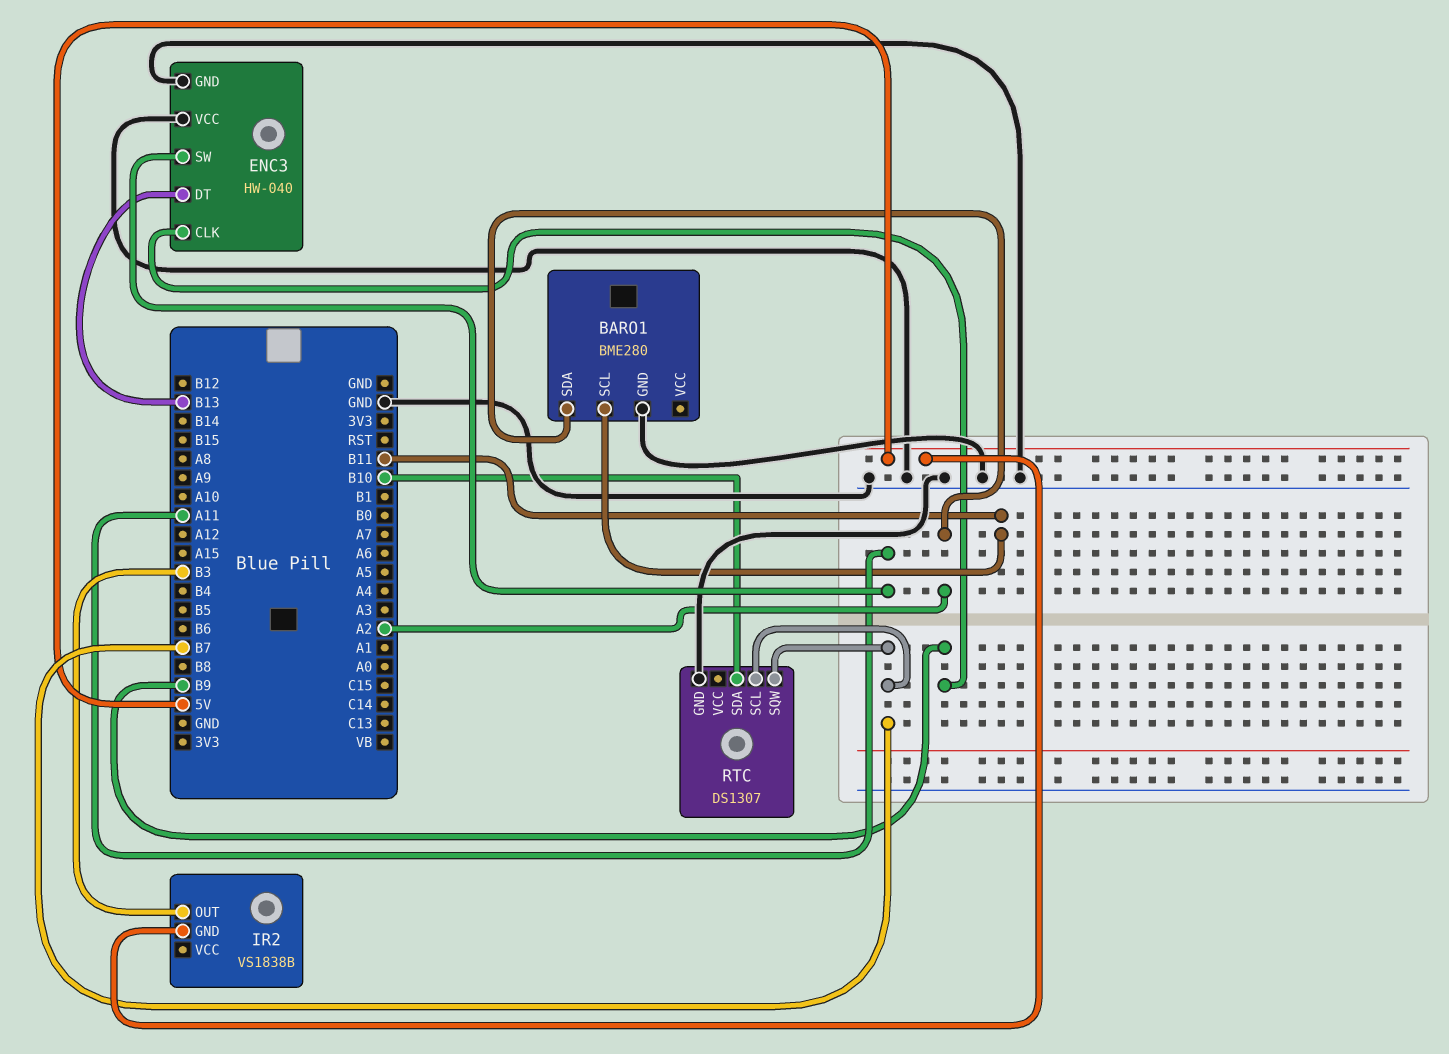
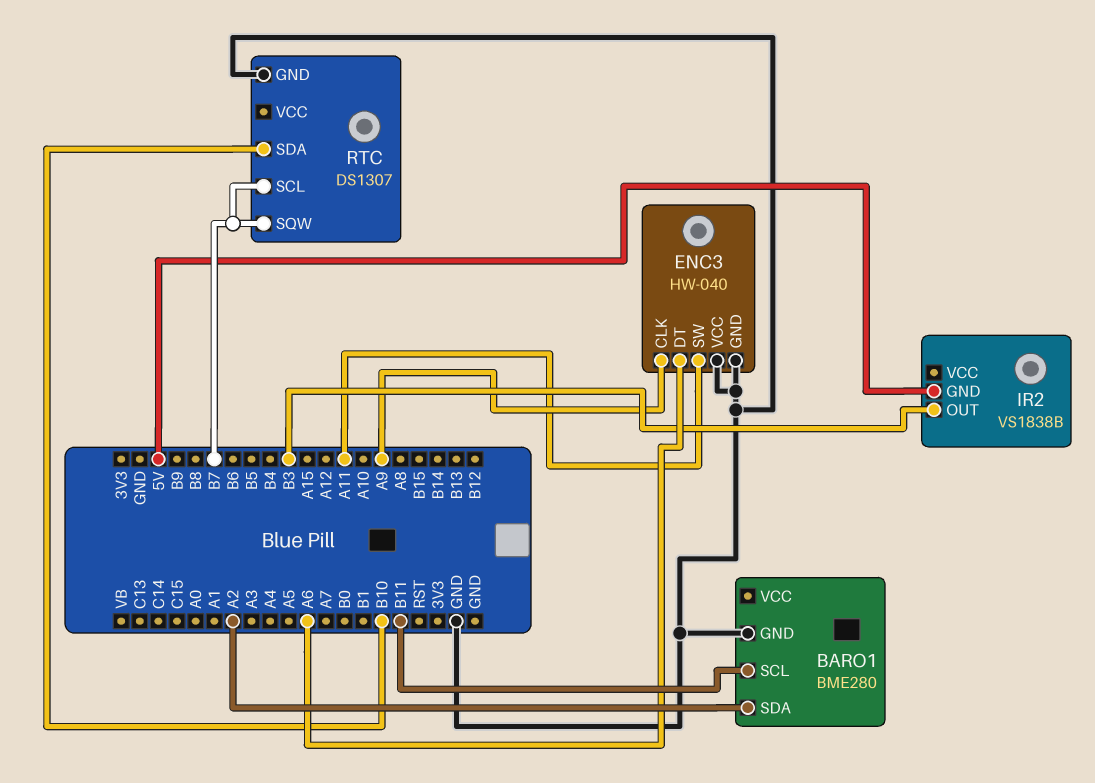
ENC3 pin CLK: B9 -> A9
ENC3 pin DT: B13 -> A6

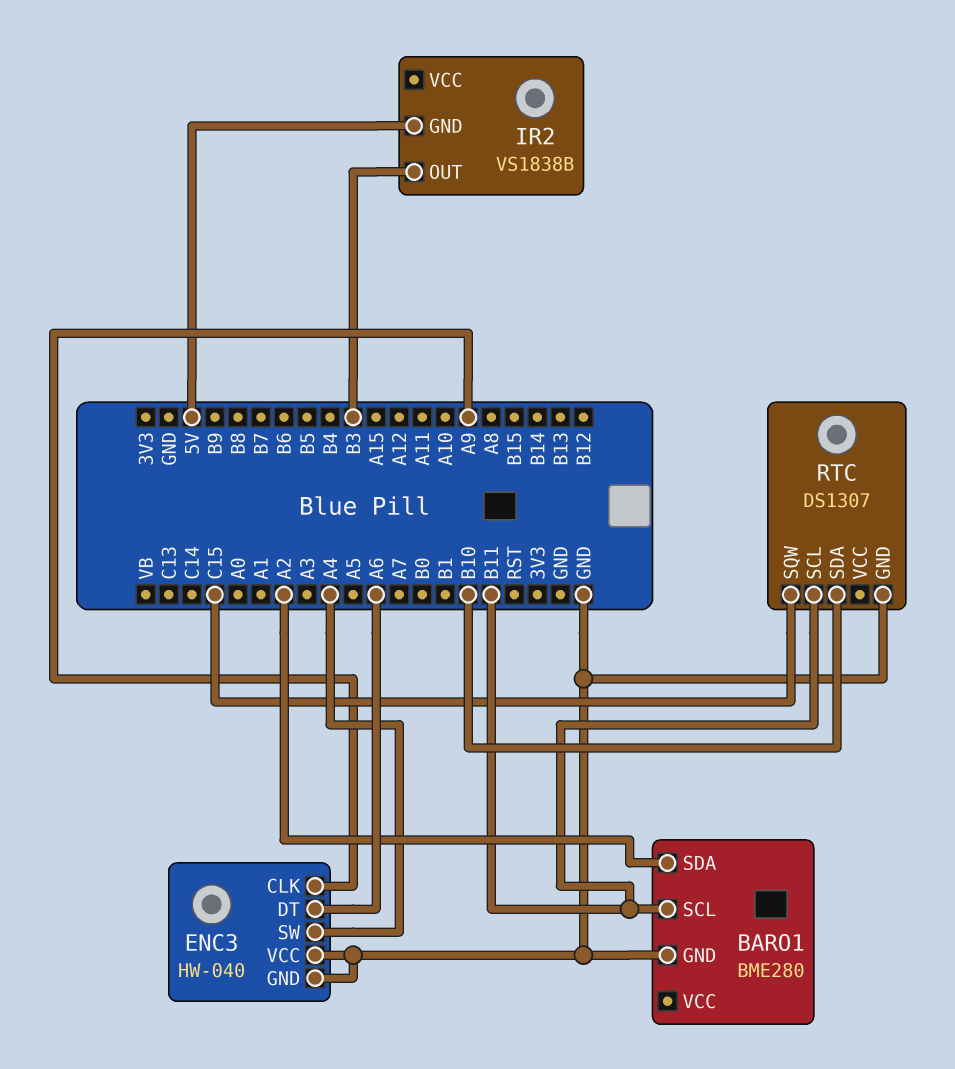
ENC3 pin SW: A11 -> A4
RTC pin SCL: B7 -> B11
RTC pin SQW: B7 -> C15

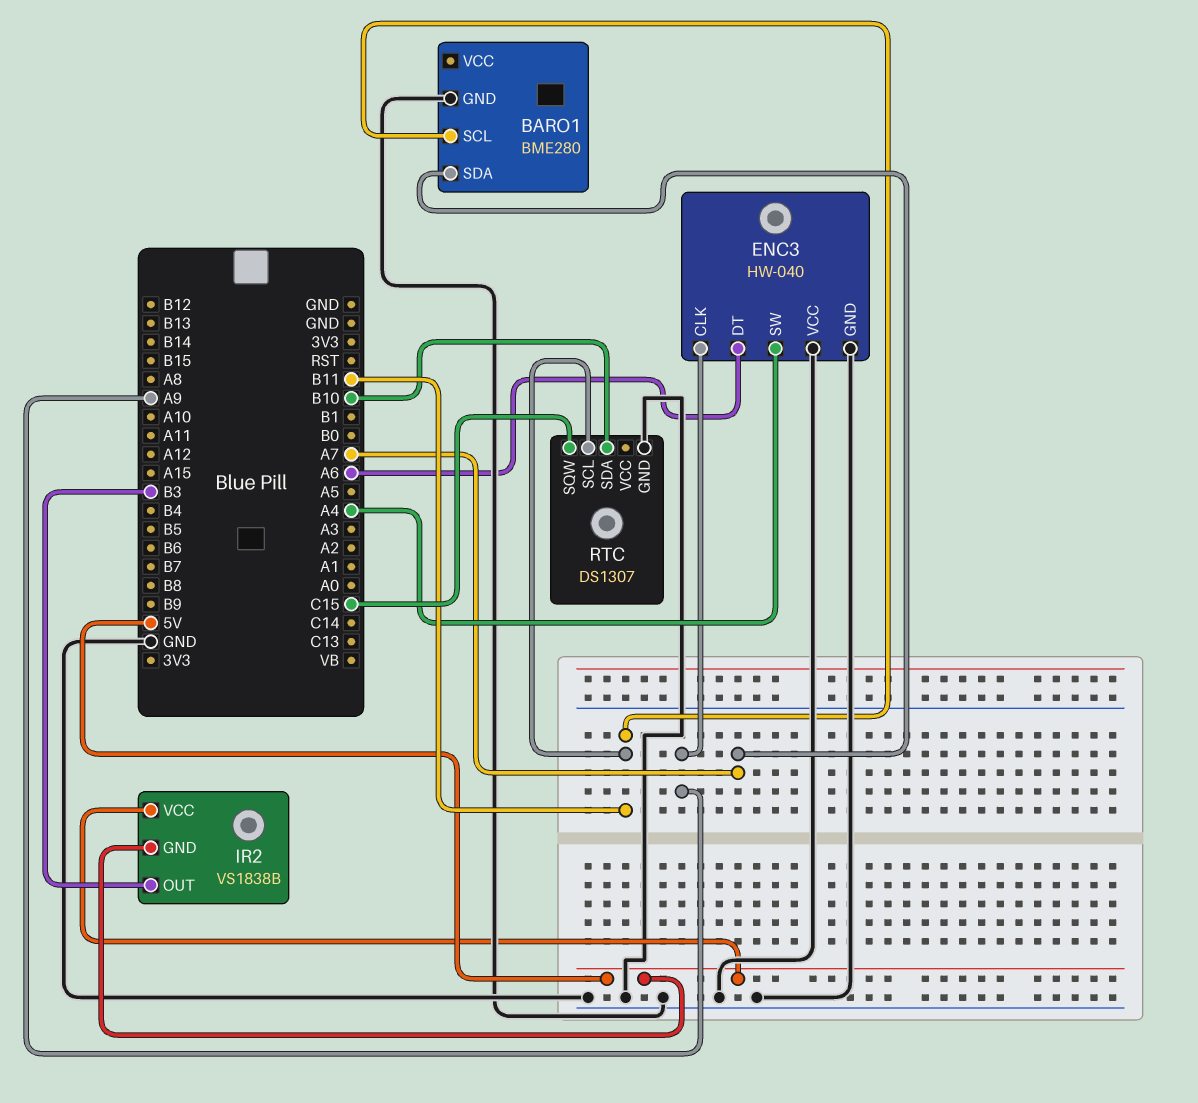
BARO1 pin SDA: A2 -> A7
IR2 pin VCC: none -> 5V

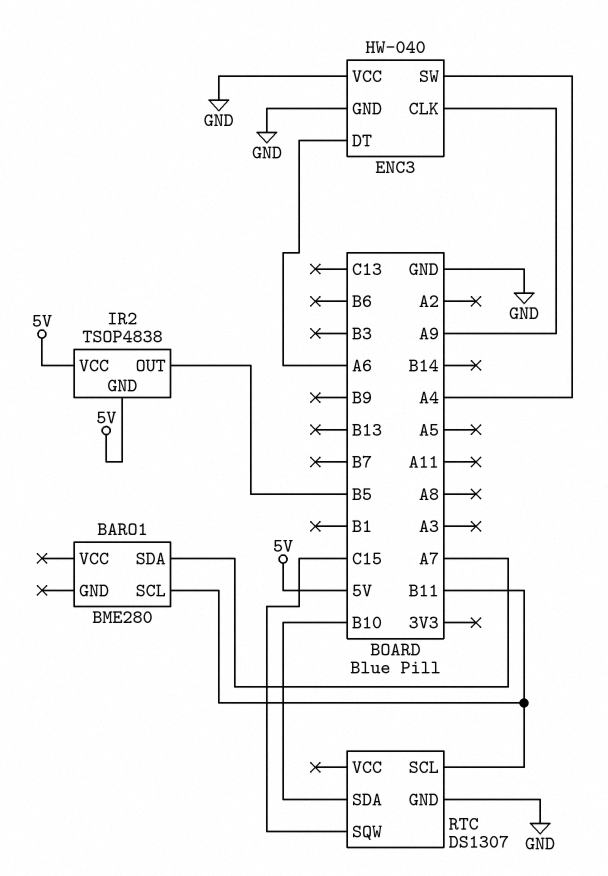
BARO1 pin GND: GND -> none
IR2: VS1838B -> TSOP4838
IR2 pin OUT: B3 -> B5

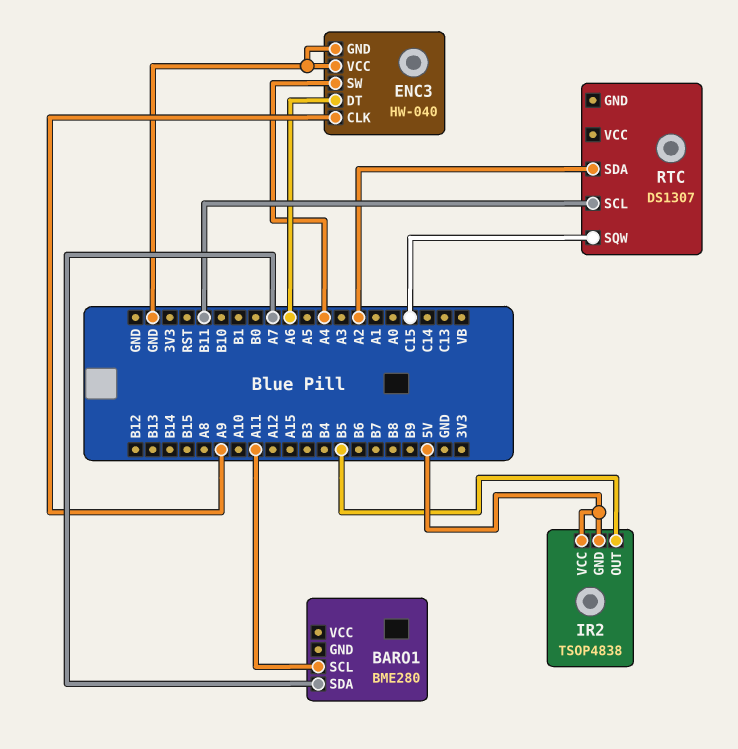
BARO1 pin SCL: B11 -> A11
RTC pin GND: GND -> none
RTC pin SDA: B10 -> A2

